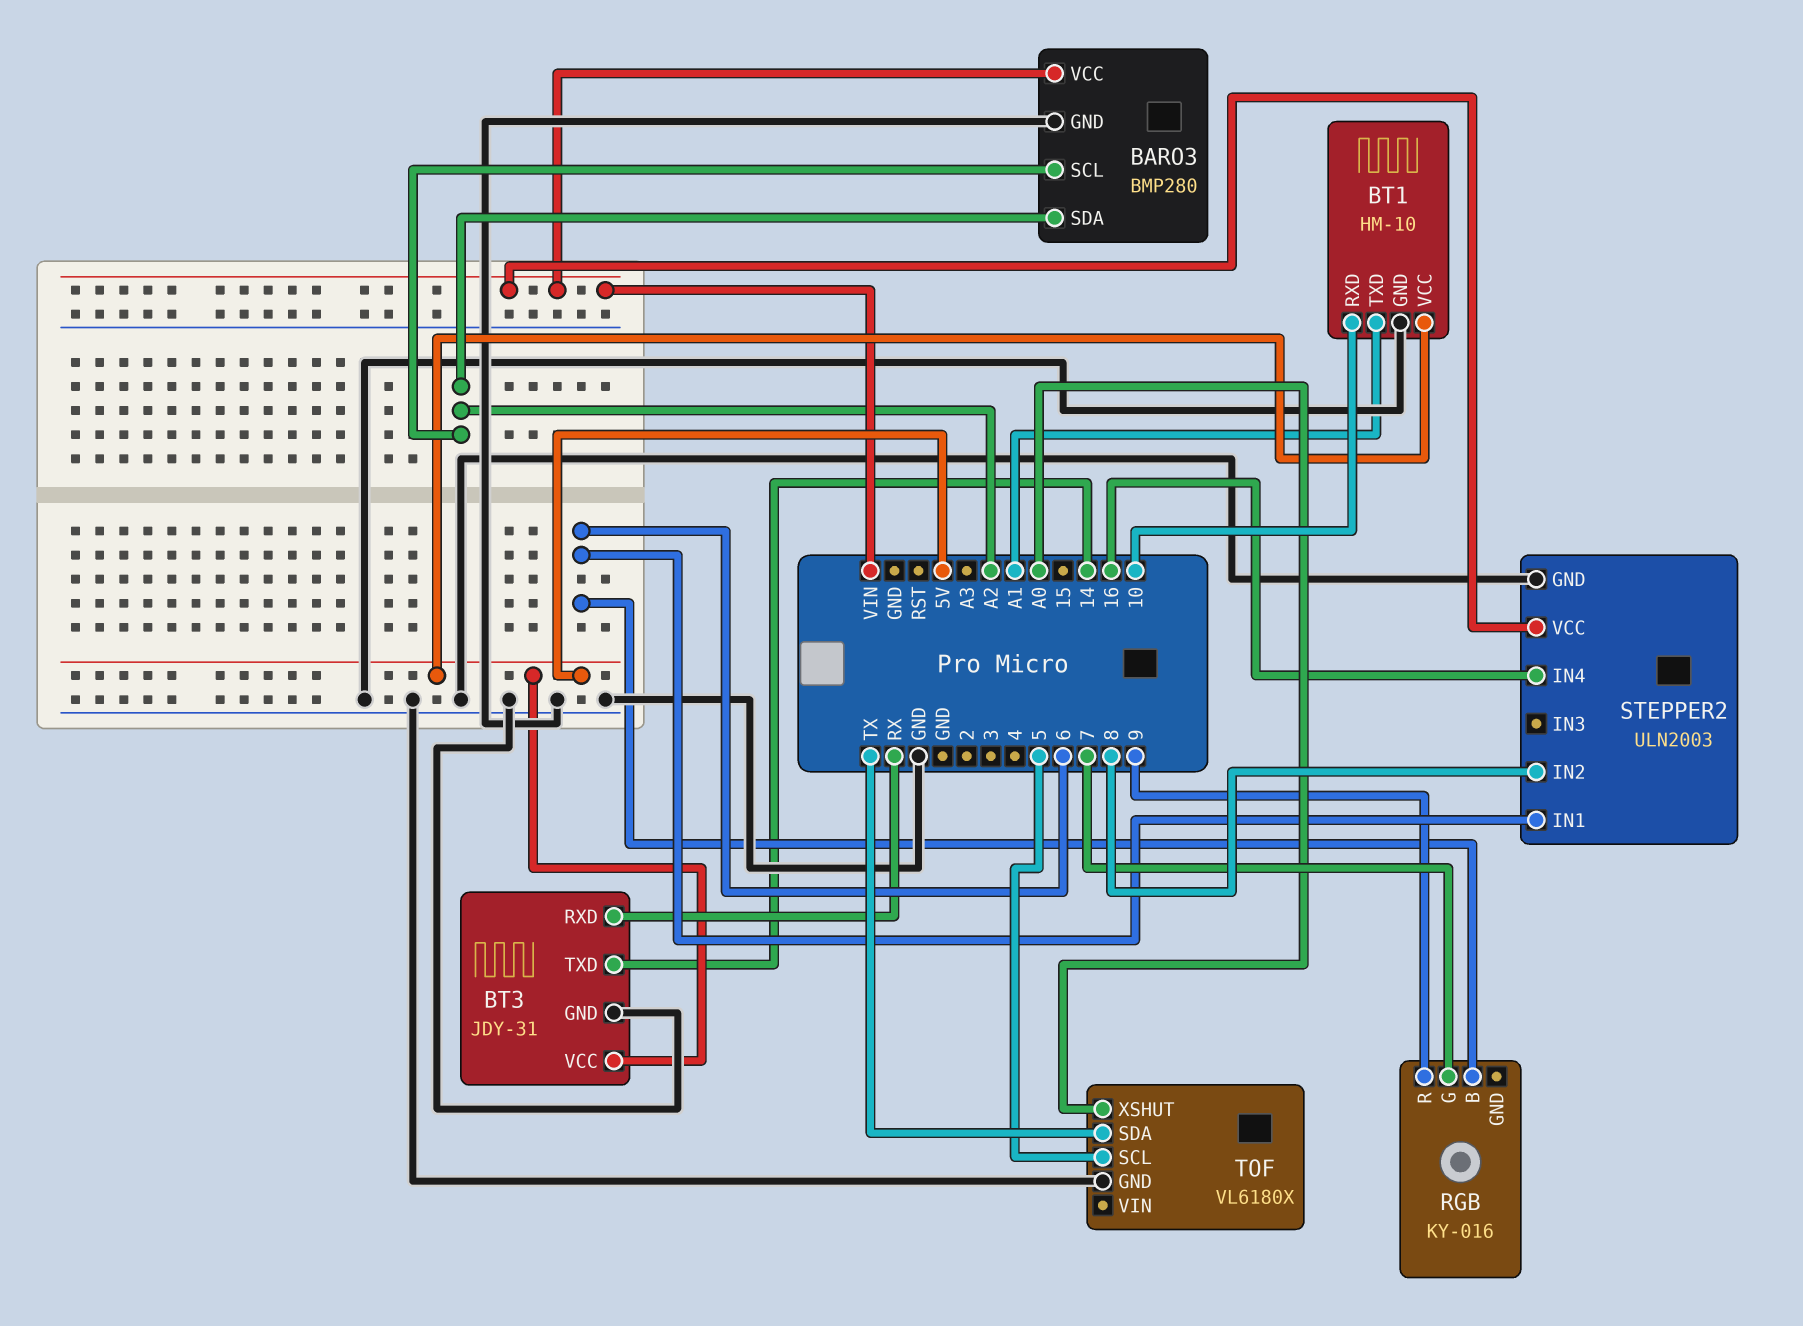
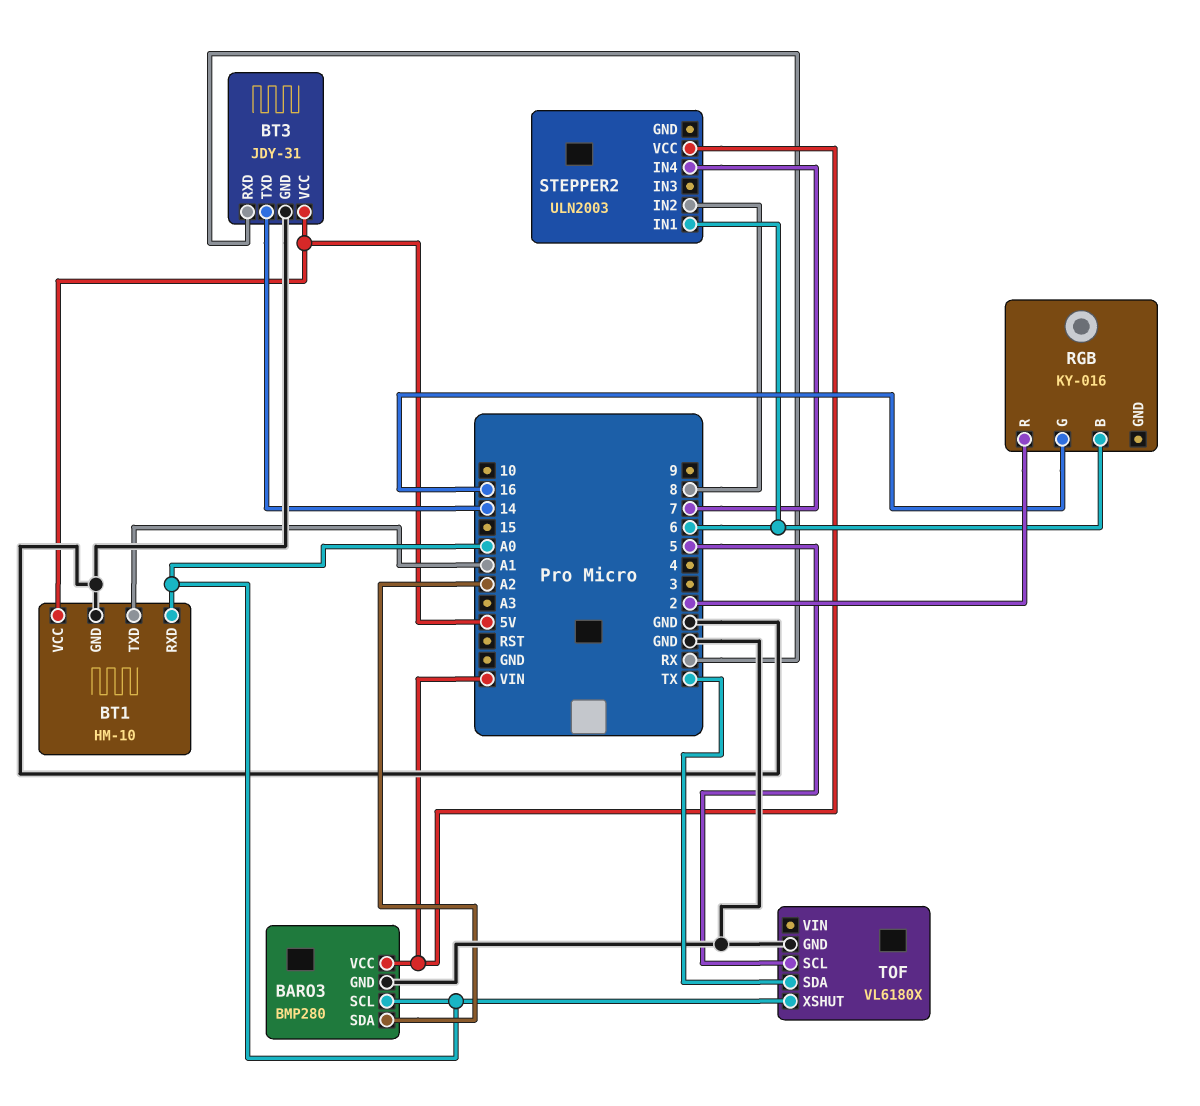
BARO3 pin SCL: A2 -> A0
BT1 pin RXD: 10 -> A0
RGB pin G: 7 -> 16
RGB pin R: 9 -> 2
STEPPER2 pin GND: GND -> none
STEPPER2 pin IN4: 16 -> 7

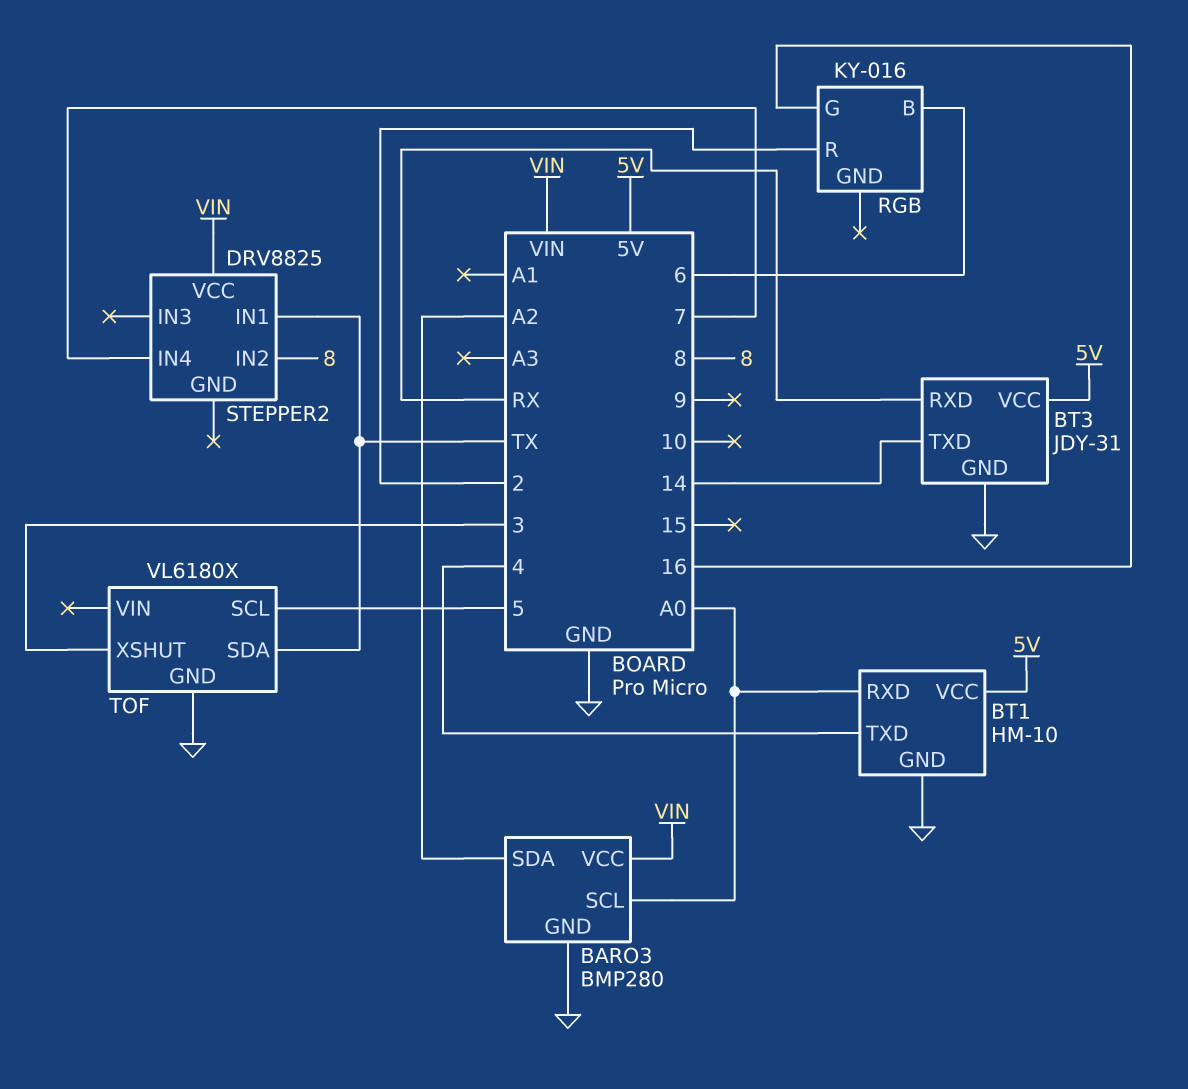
BT1 pin TXD: A1 -> 4
STEPPER2: ULN2003 -> DRV8825
STEPPER2 pin IN1: 6 -> TX
TOF pin XSHUT: A0 -> 3

